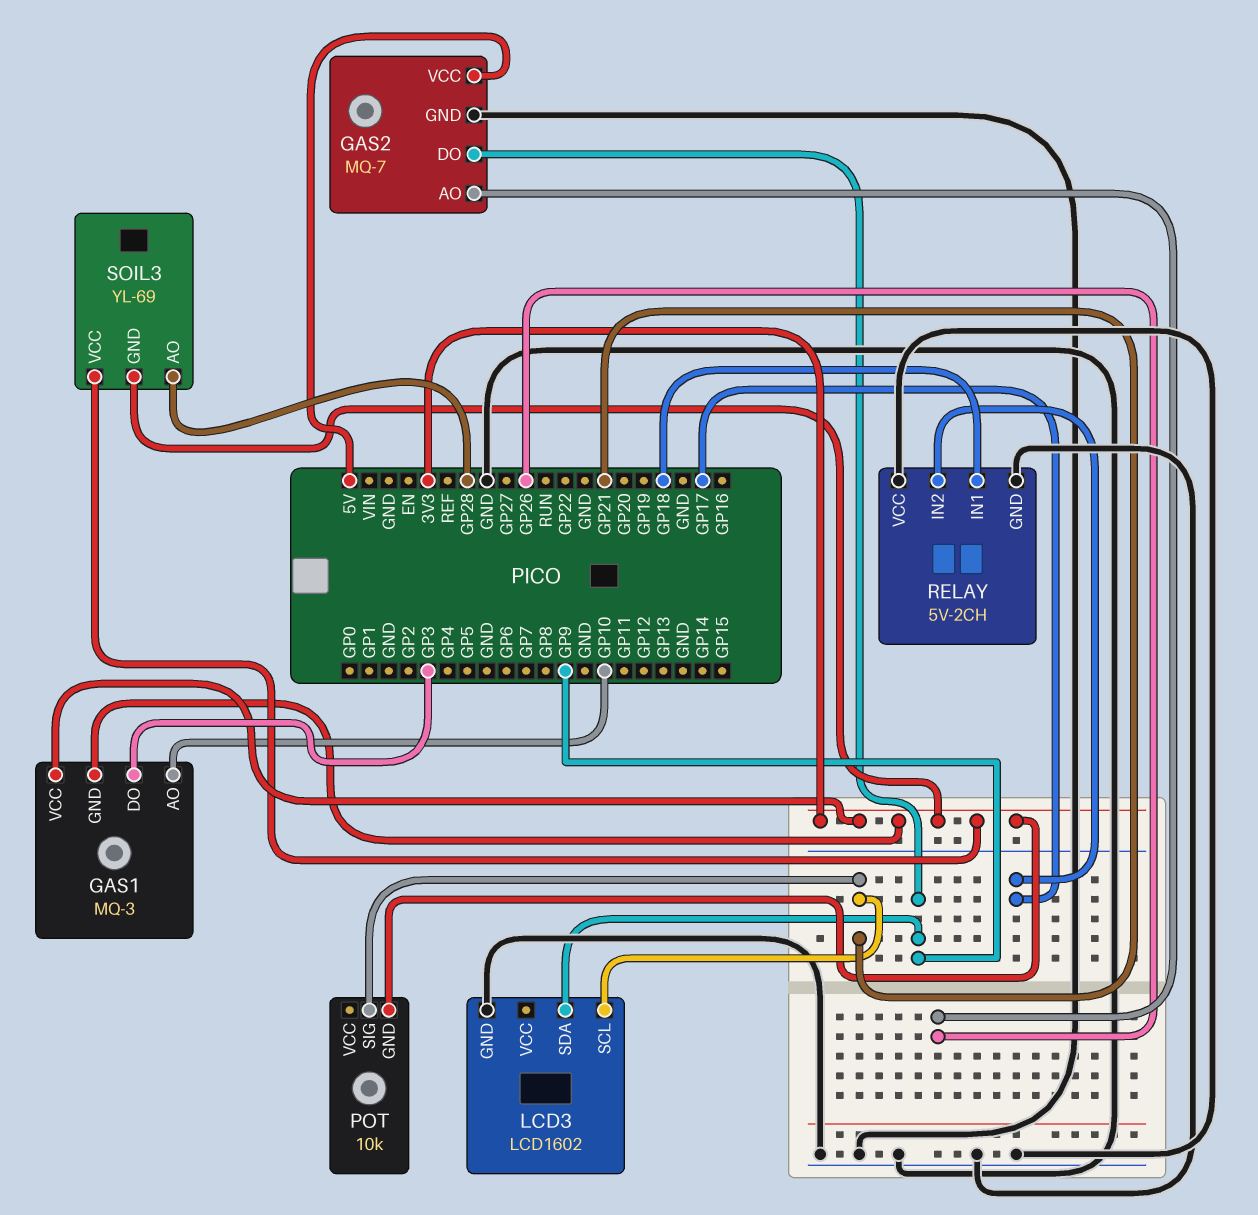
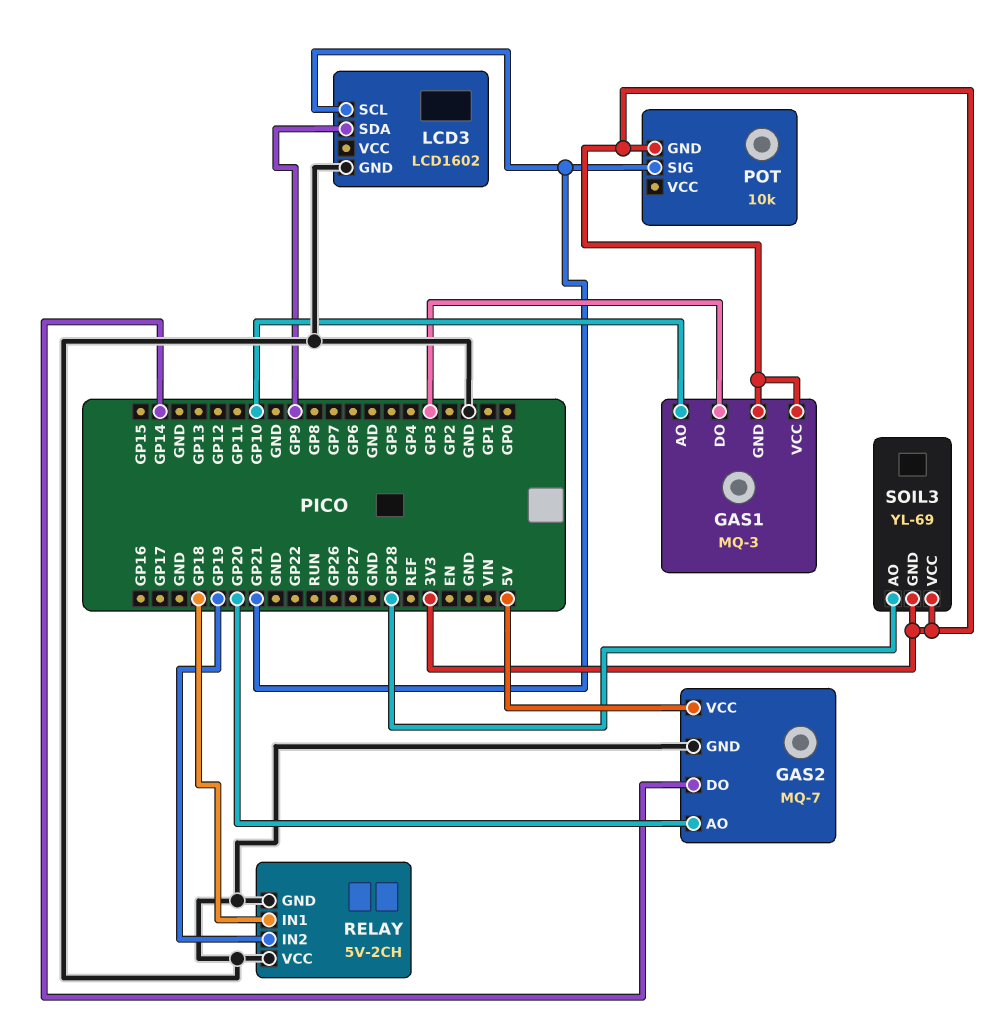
GAS2 pin AO: GP26 -> GP20
GAS2 pin DO: GP9 -> GP14
RELAY pin IN2: GP17 -> GP19

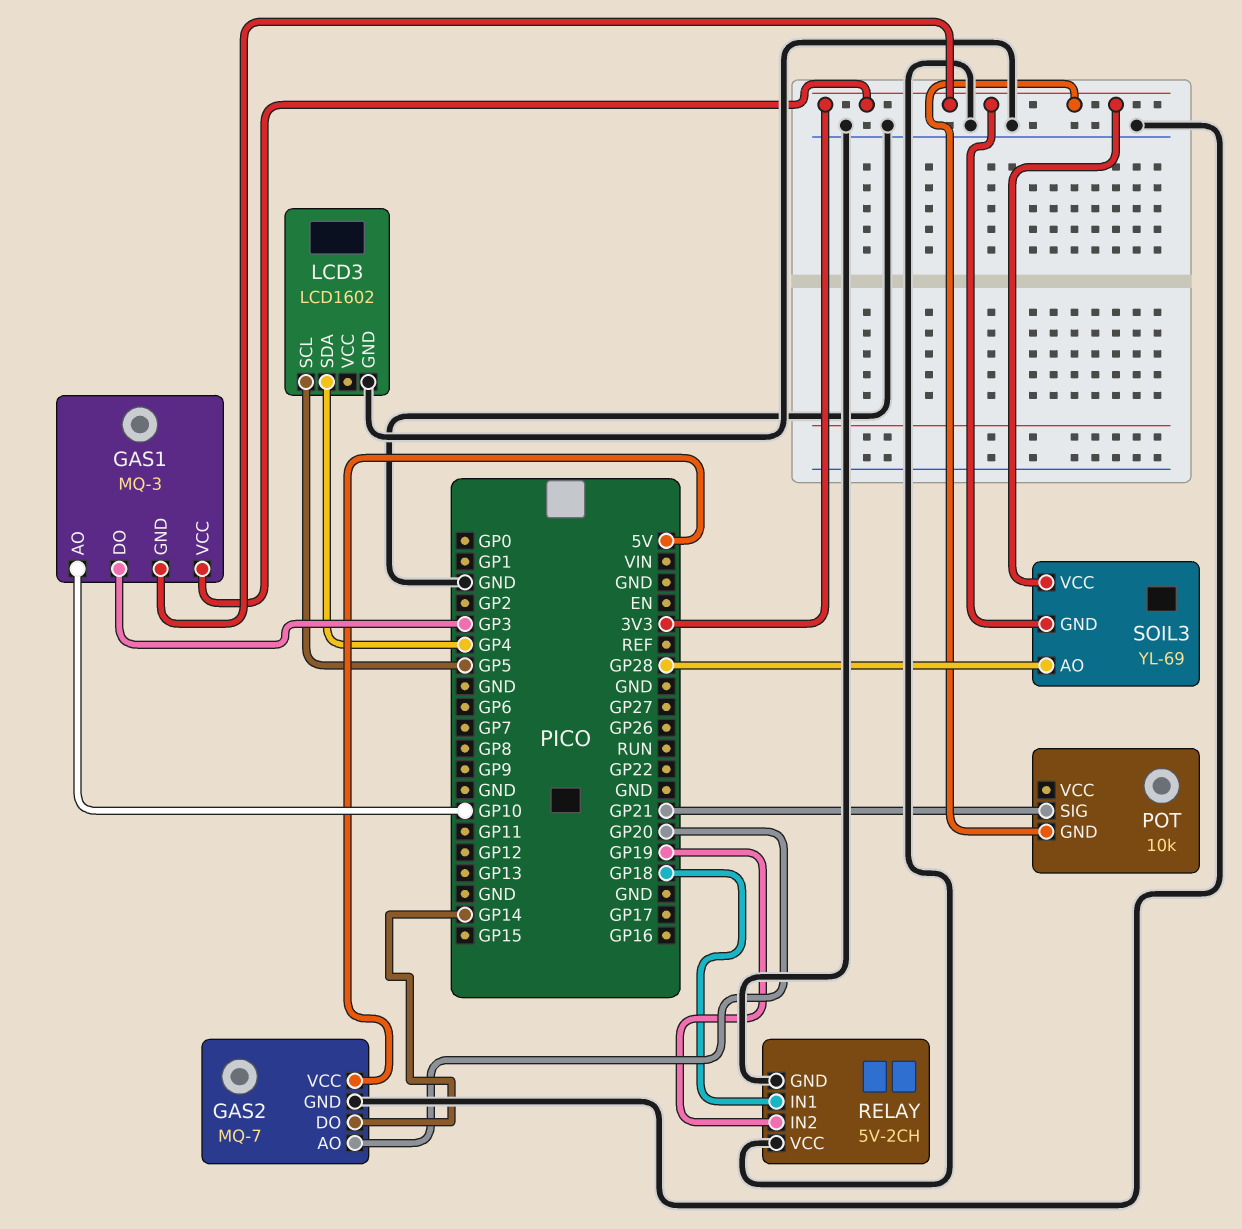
LCD3 pin SCL: GP21 -> GP5
LCD3 pin SDA: GP9 -> GP4

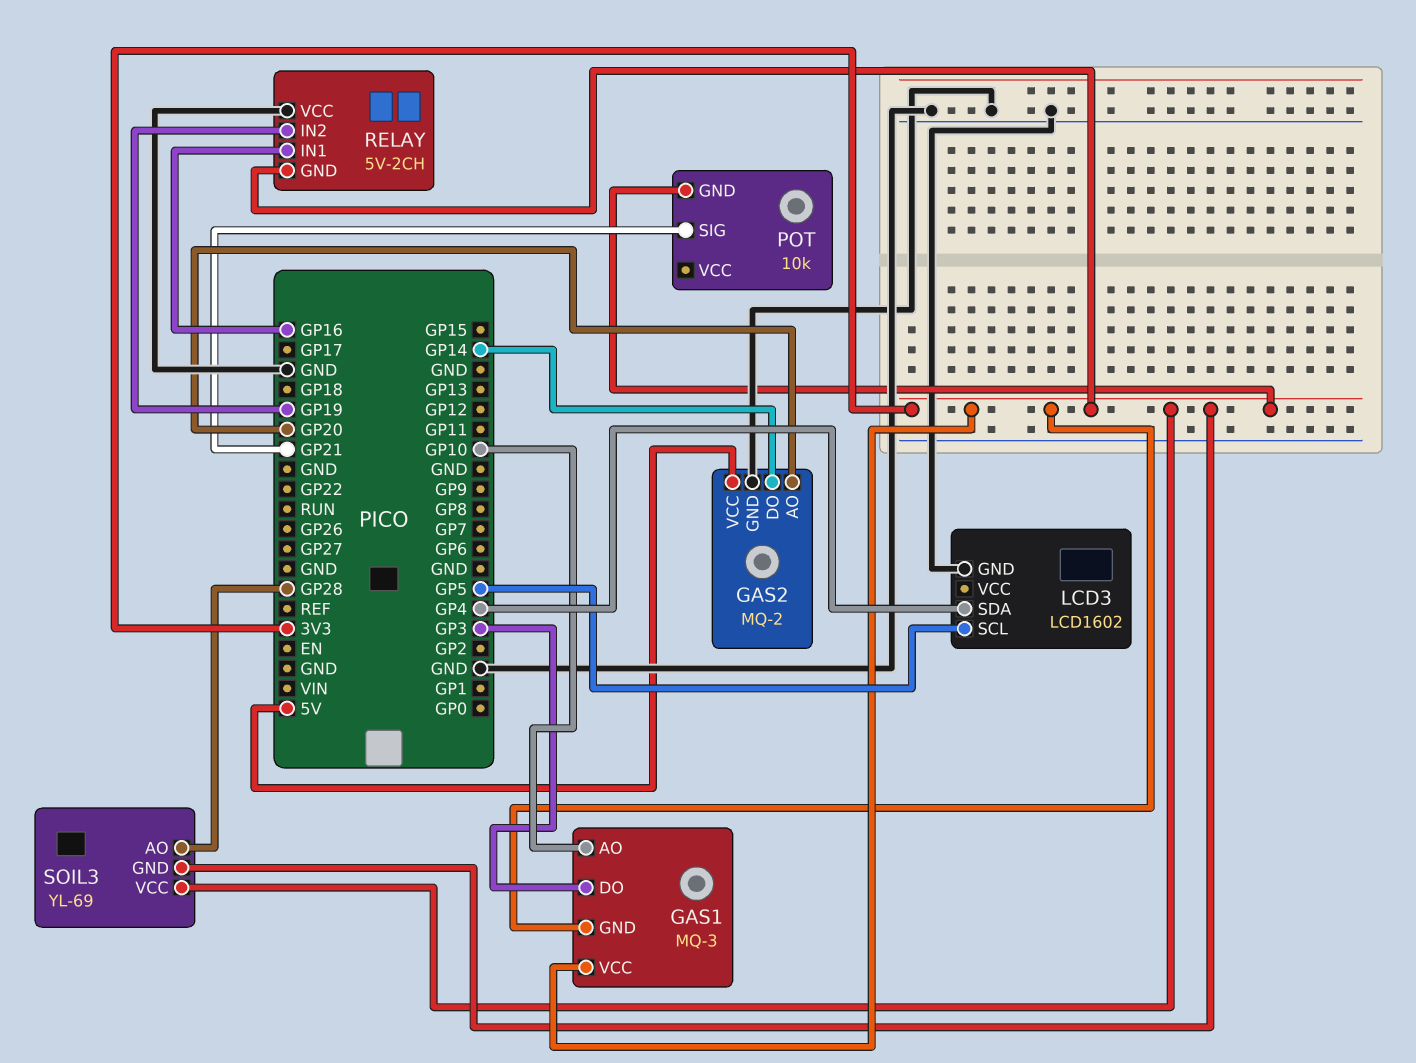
GAS2: MQ-7 -> MQ-2
RELAY pin GND: GND -> 3V3
RELAY pin IN1: GP18 -> GP16

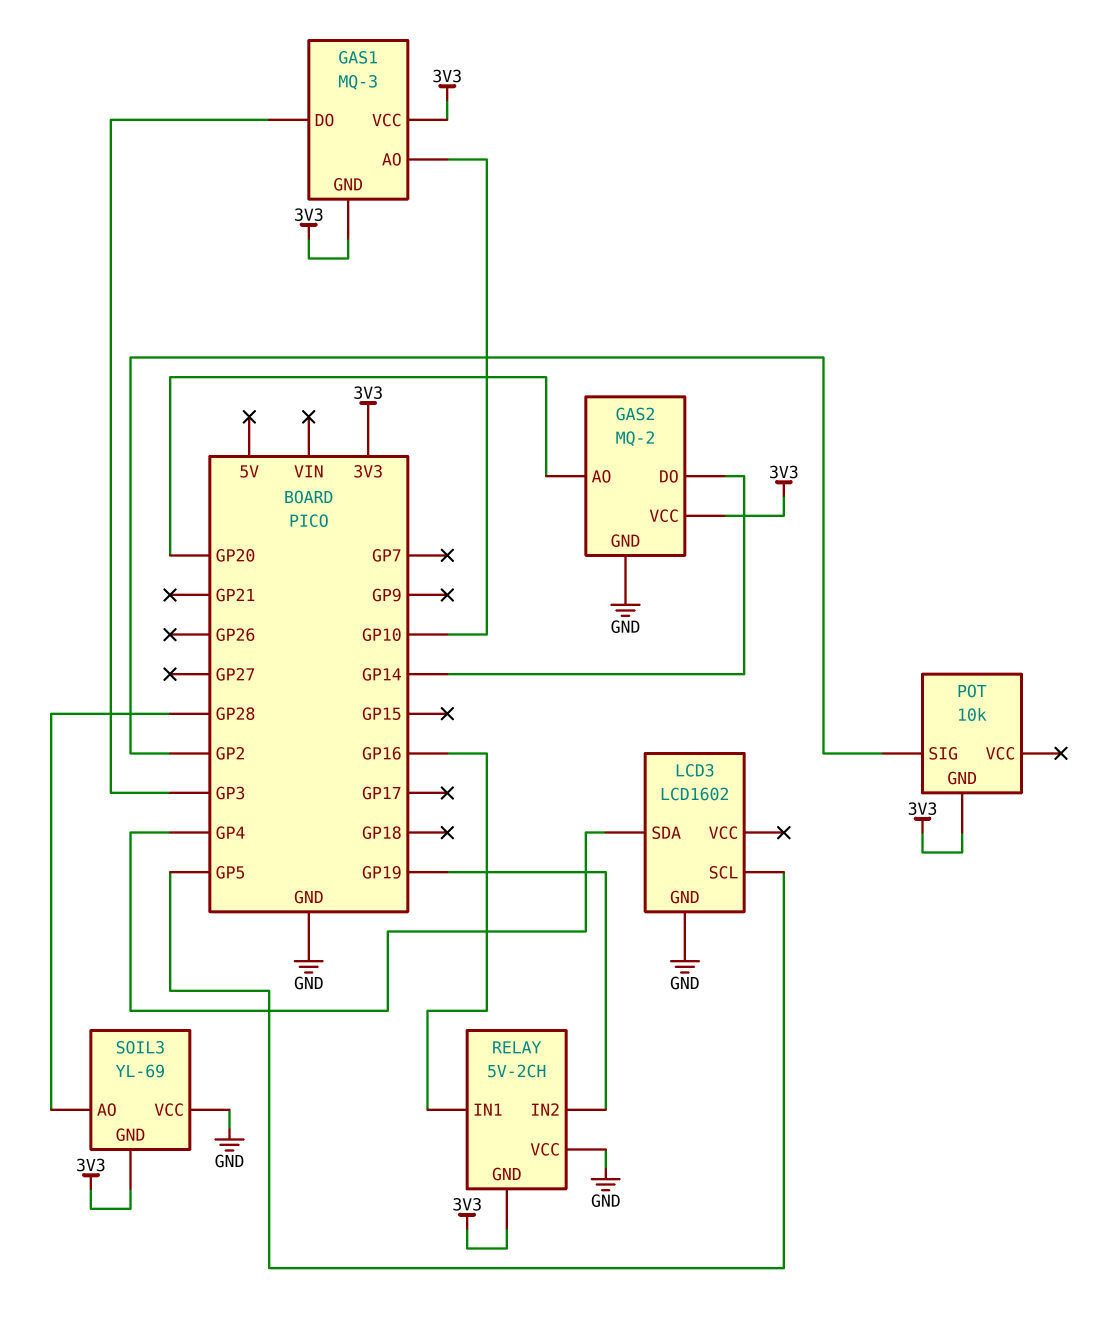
GAS2 pin VCC: 5V -> 3V3
POT pin SIG: GP21 -> GP2
SOIL3 pin VCC: 3V3 -> GND

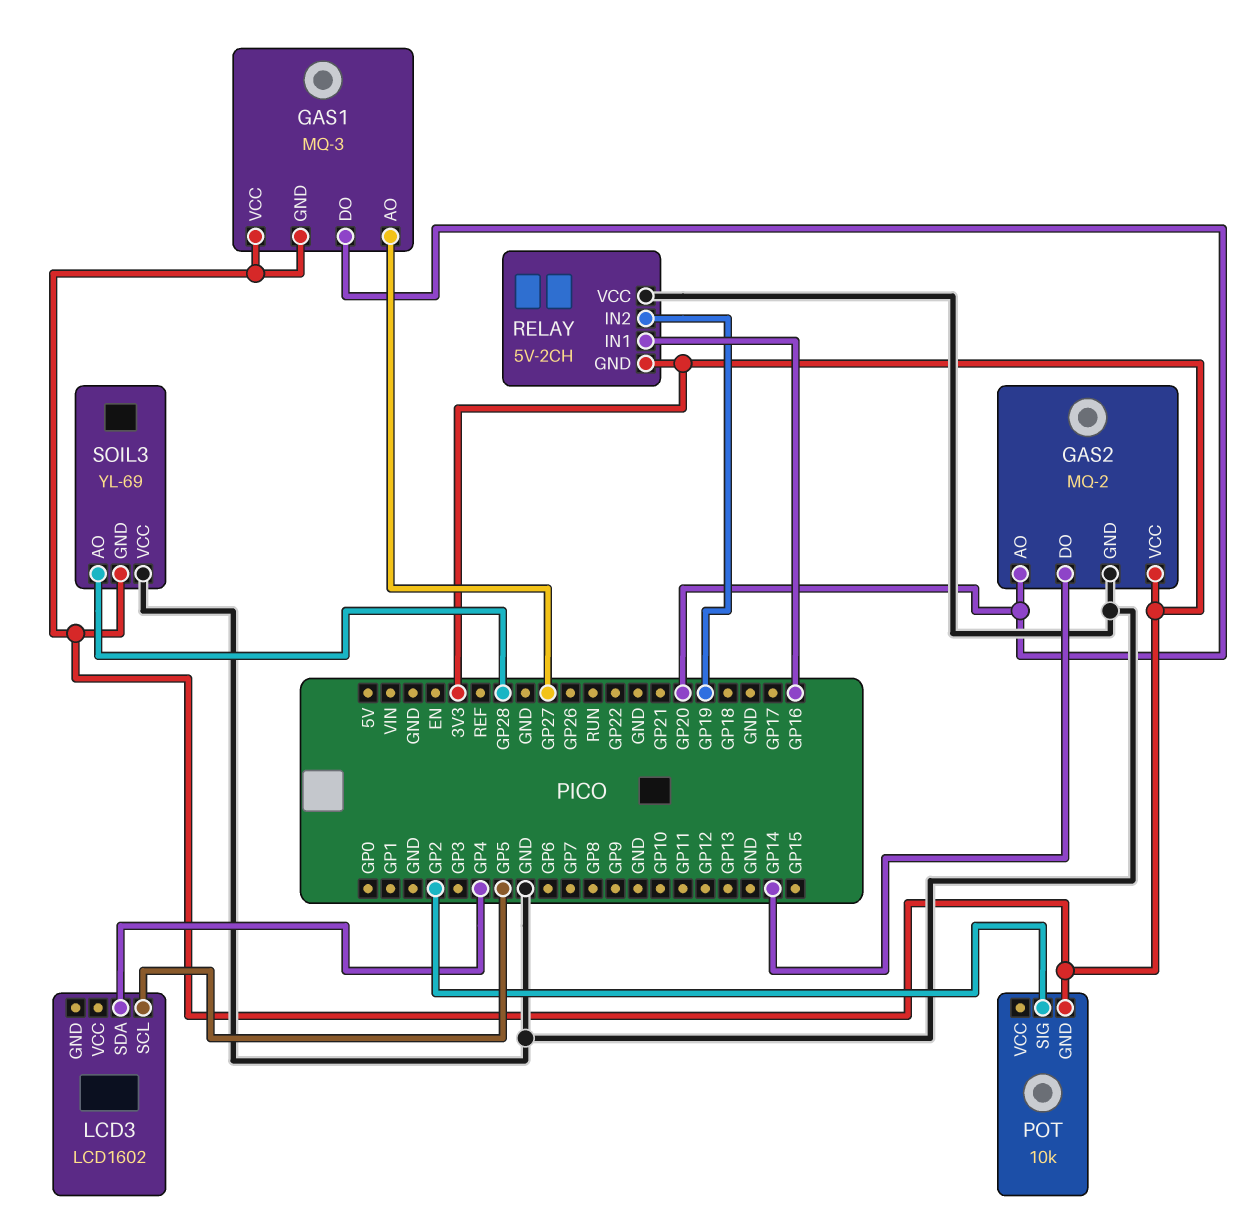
GAS1 pin AO: GP10 -> GP27
GAS1 pin DO: GP3 -> GP20
LCD3 pin GND: GND -> none

